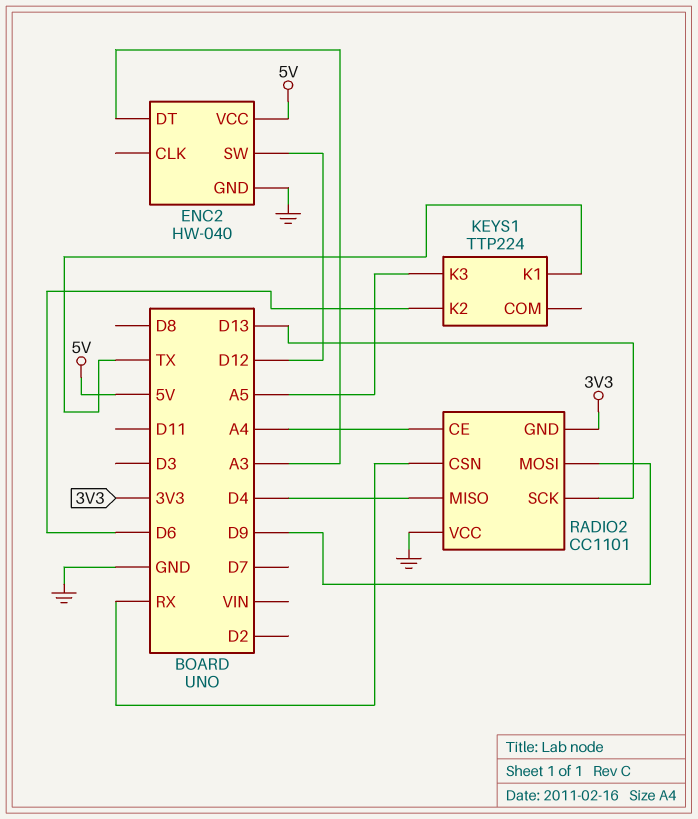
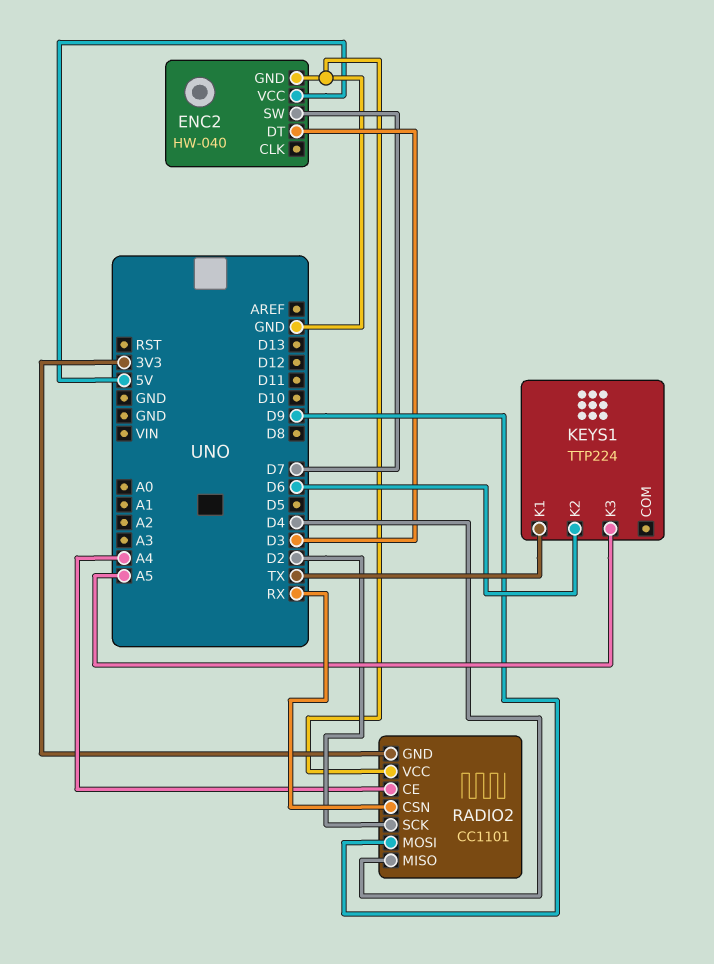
ENC2 pin DT: A3 -> D3
ENC2 pin SW: D12 -> D7
RADIO2 pin SCK: D13 -> D2

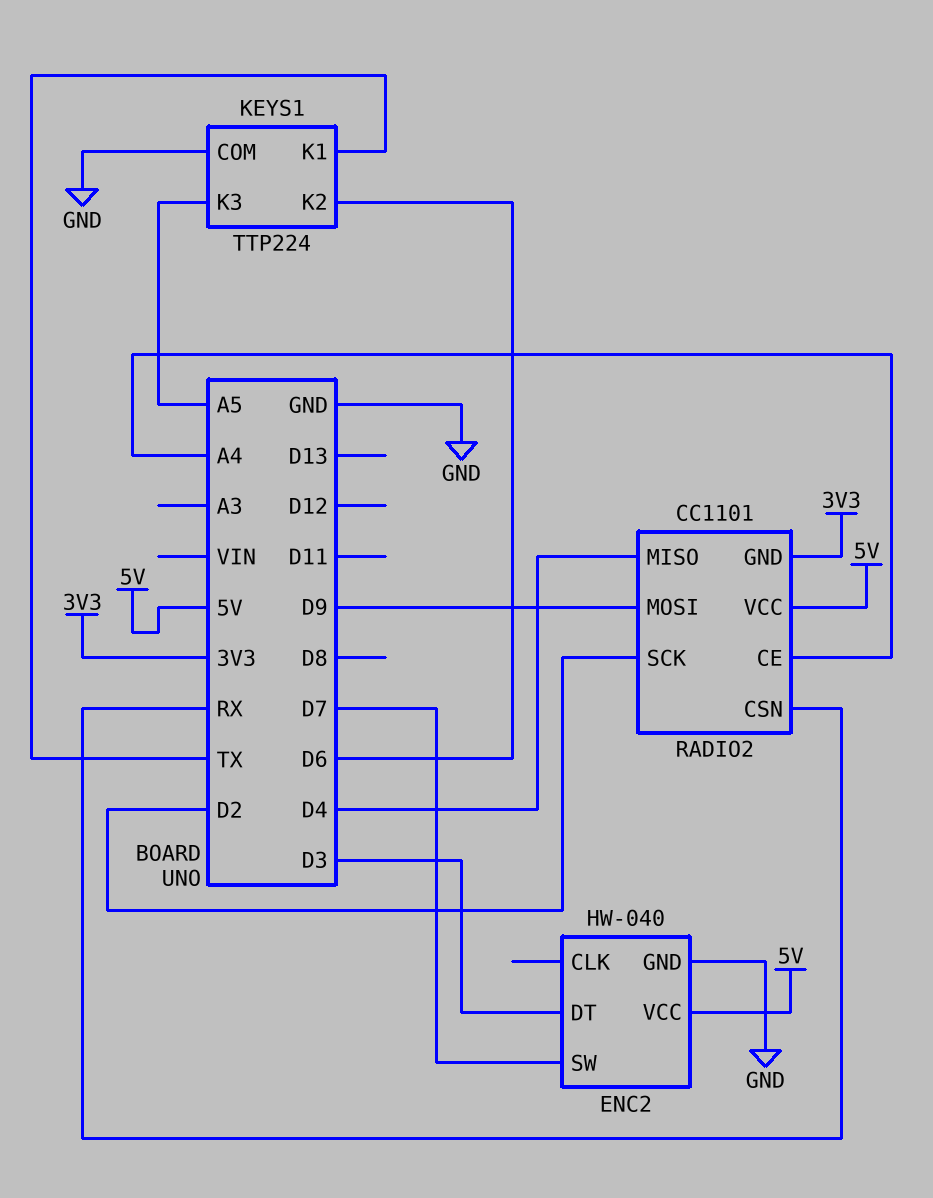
KEYS1 pin COM: none -> GND
RADIO2 pin VCC: GND -> 5V

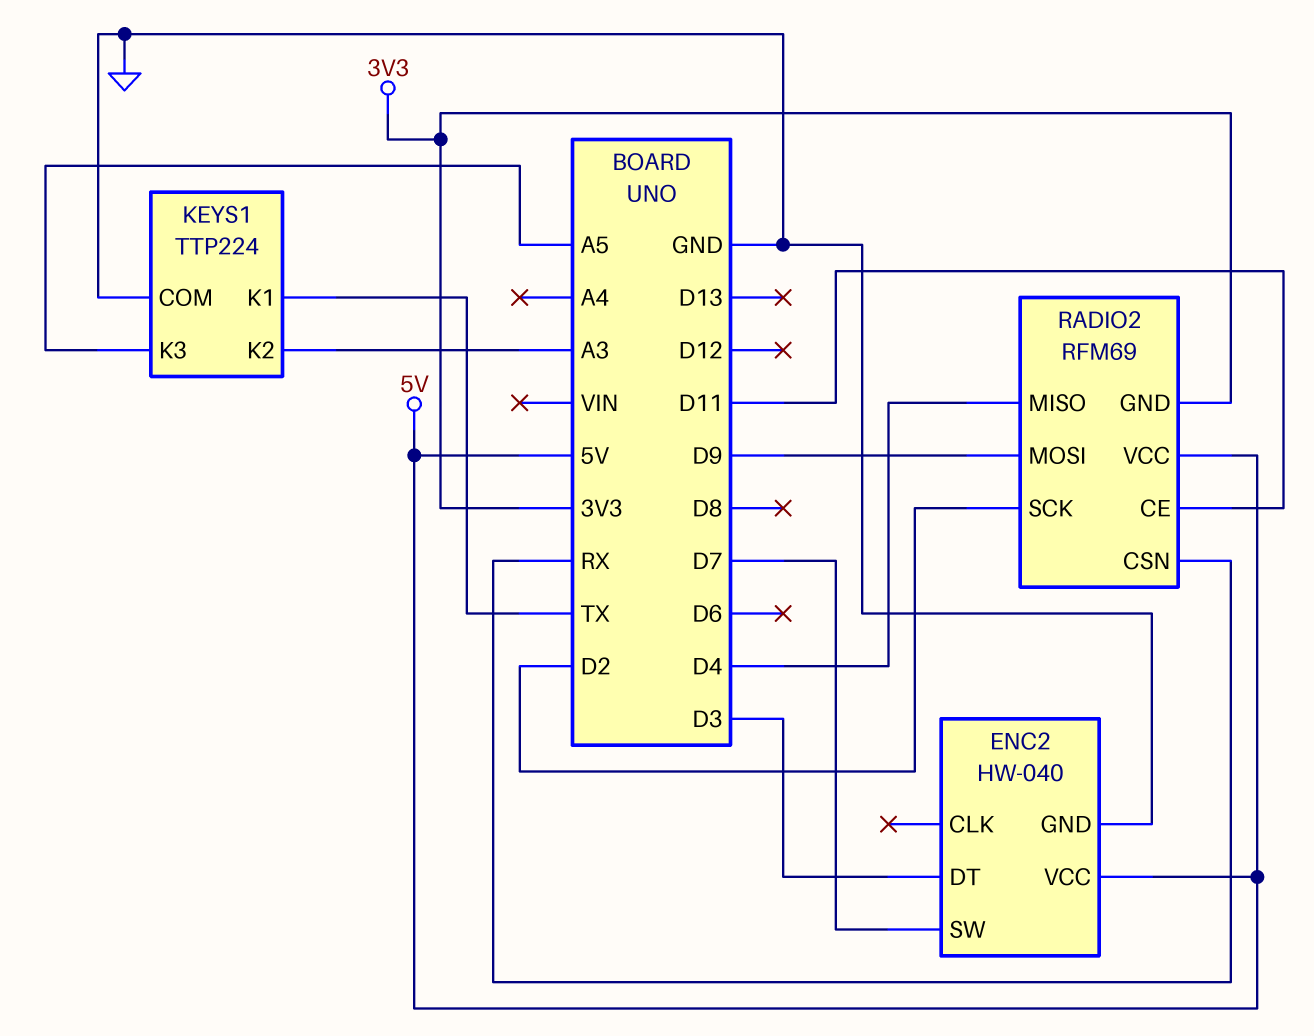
KEYS1 pin K2: D6 -> A3
RADIO2: CC1101 -> RFM69
RADIO2 pin CE: A4 -> D11

